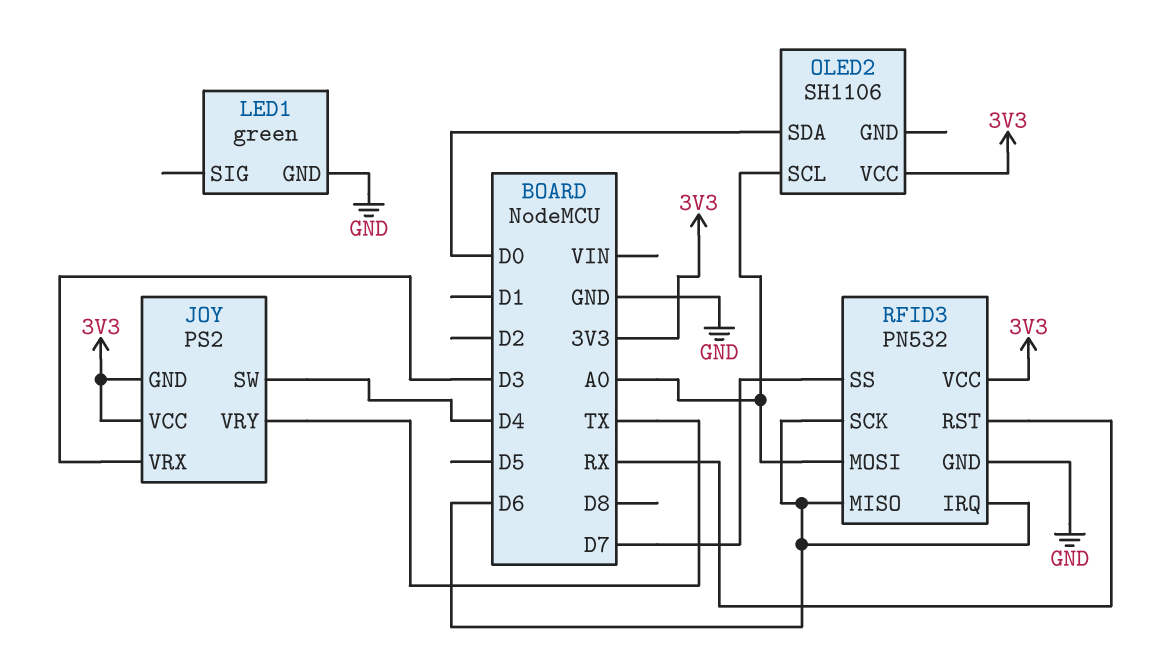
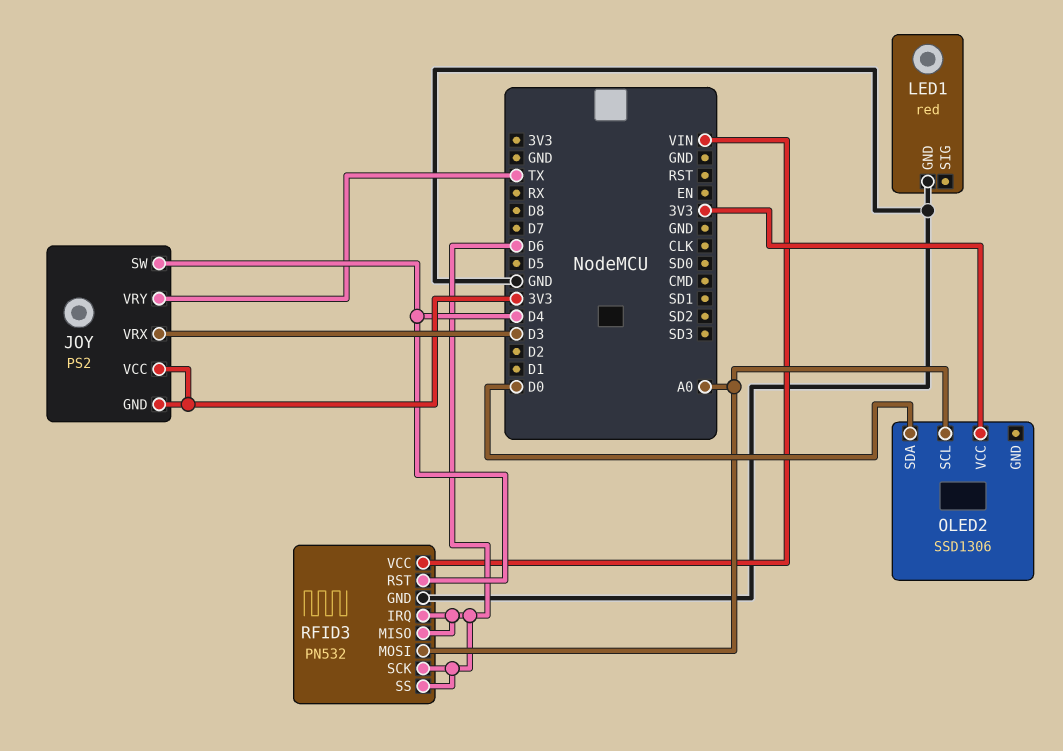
LED1: green -> red
OLED2: SH1106 -> SSD1306
RFID3 pin RST: RX -> D4
RFID3 pin SS: D7 -> D6
RFID3 pin VCC: 3V3 -> VIN

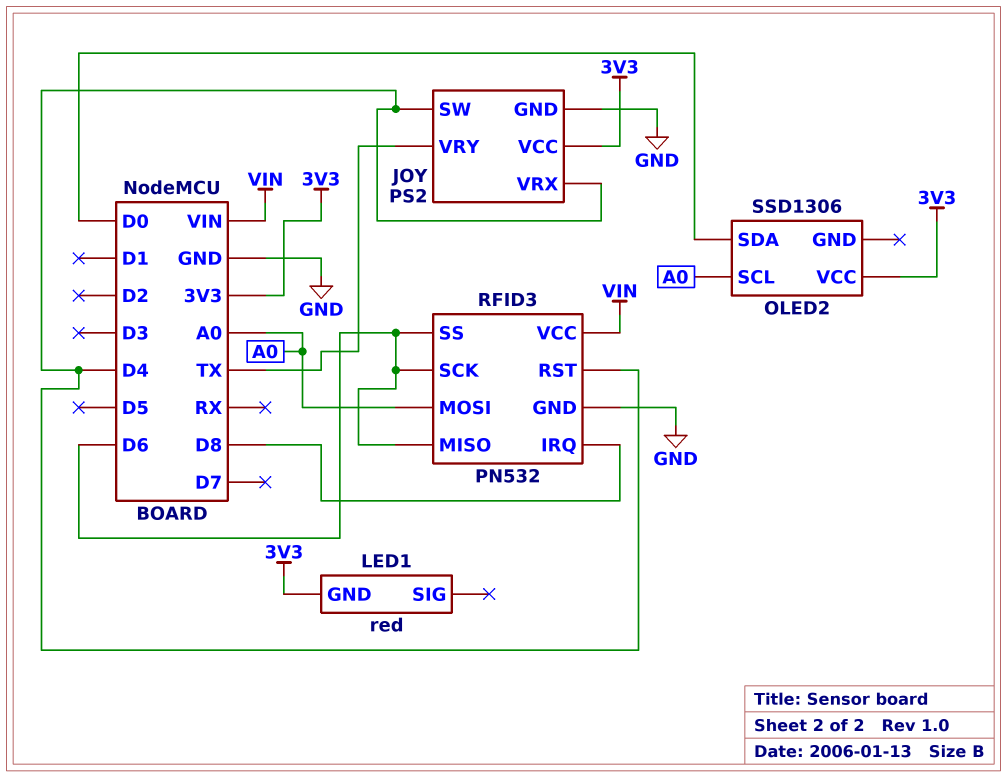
JOY pin GND: 3V3 -> GND
JOY pin VRX: D3 -> D4
LED1 pin GND: GND -> 3V3
RFID3 pin IRQ: D6 -> D8

